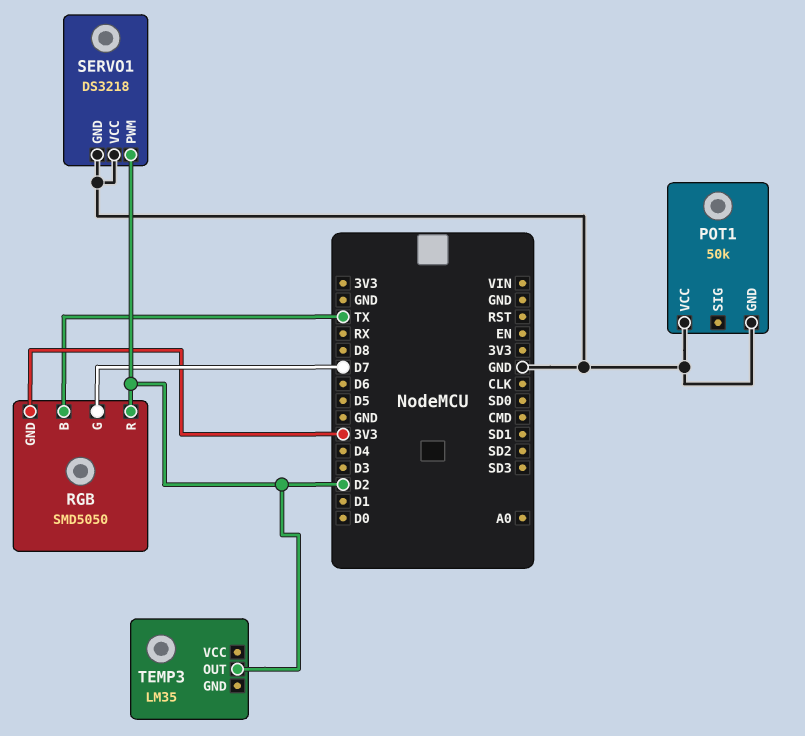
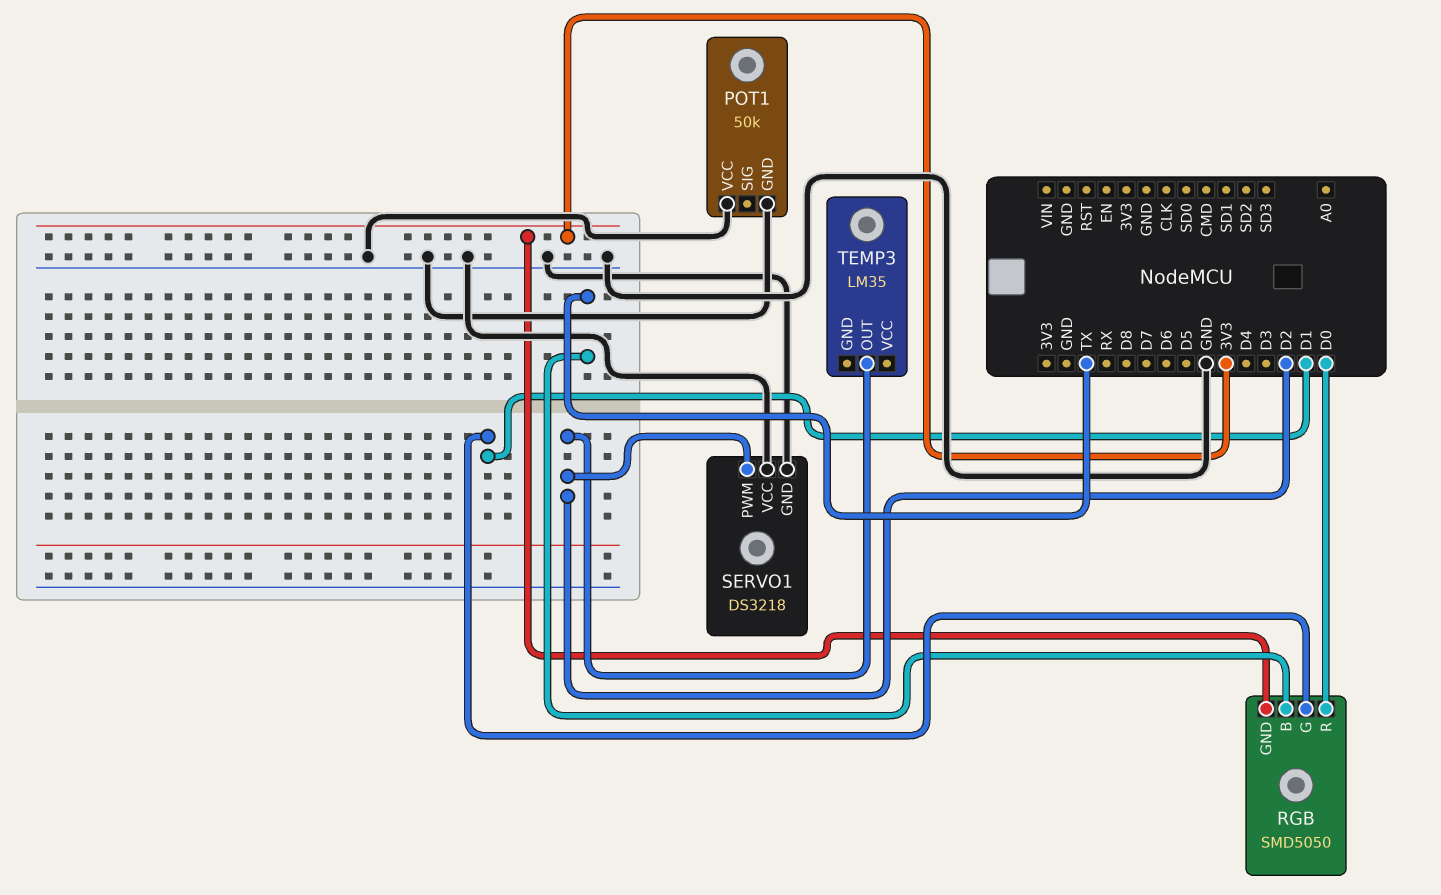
RGB pin G: D7 -> D1
RGB pin R: D2 -> D0

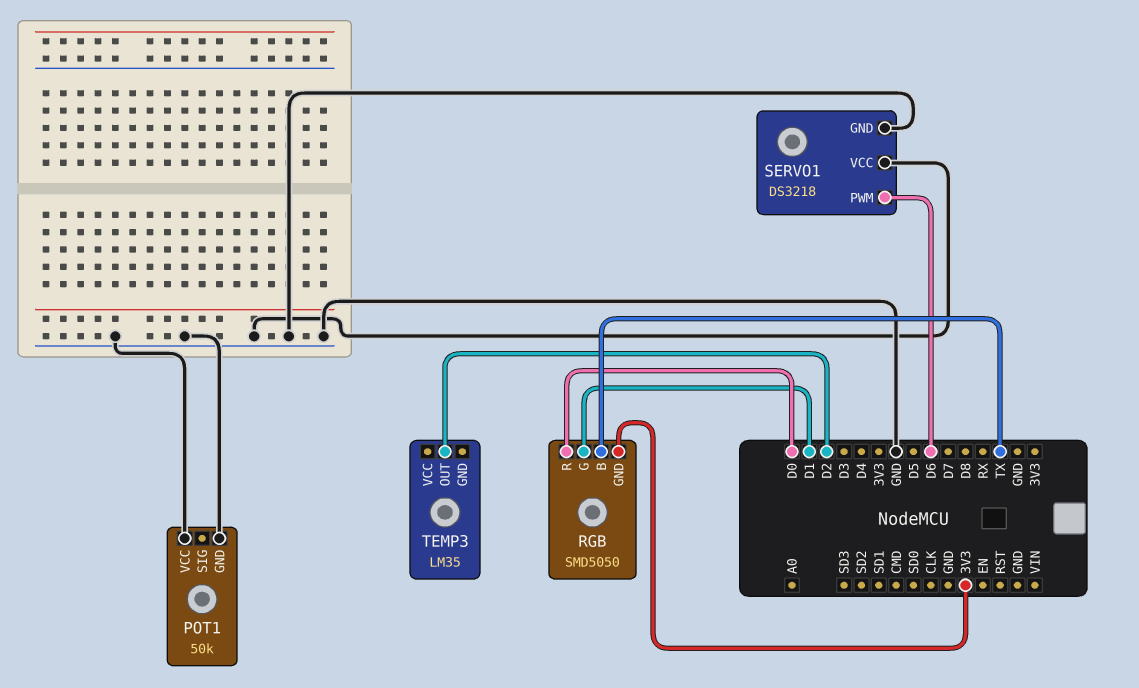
SERVO1 pin PWM: D2 -> D6

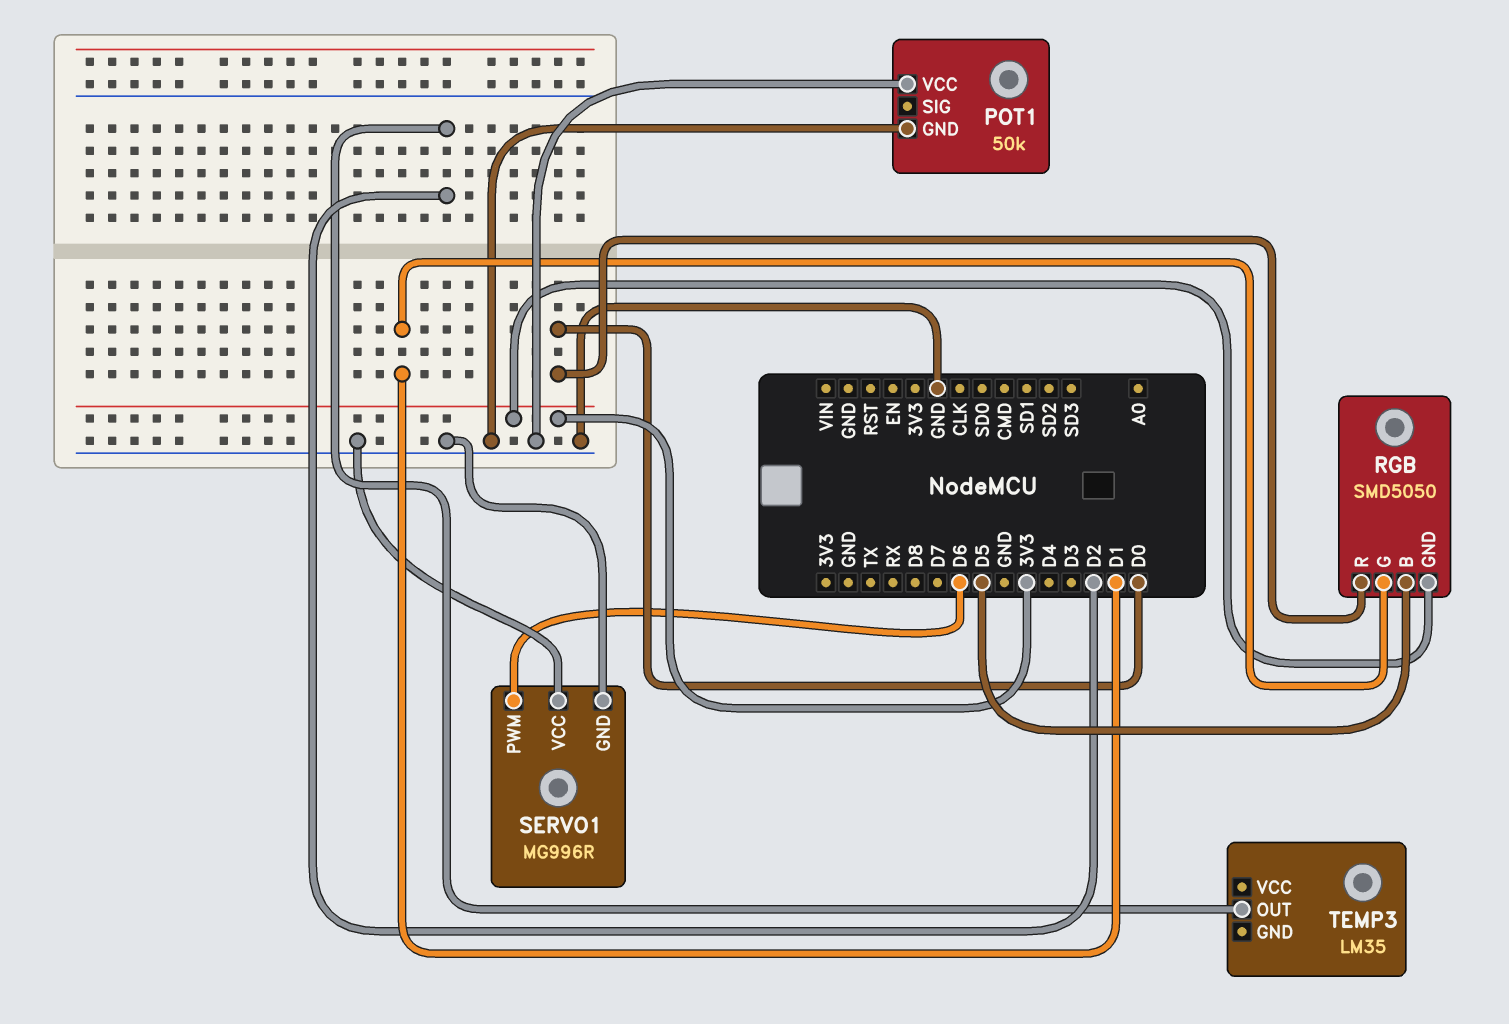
RGB pin B: TX -> D5
SERVO1: DS3218 -> MG996R

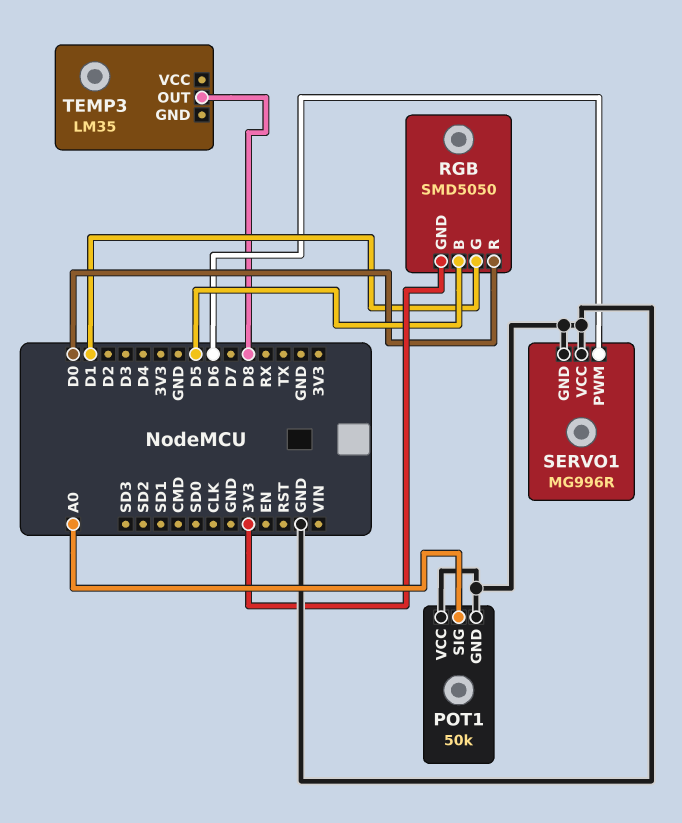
POT1 pin SIG: none -> A0
TEMP3 pin OUT: D2 -> D8

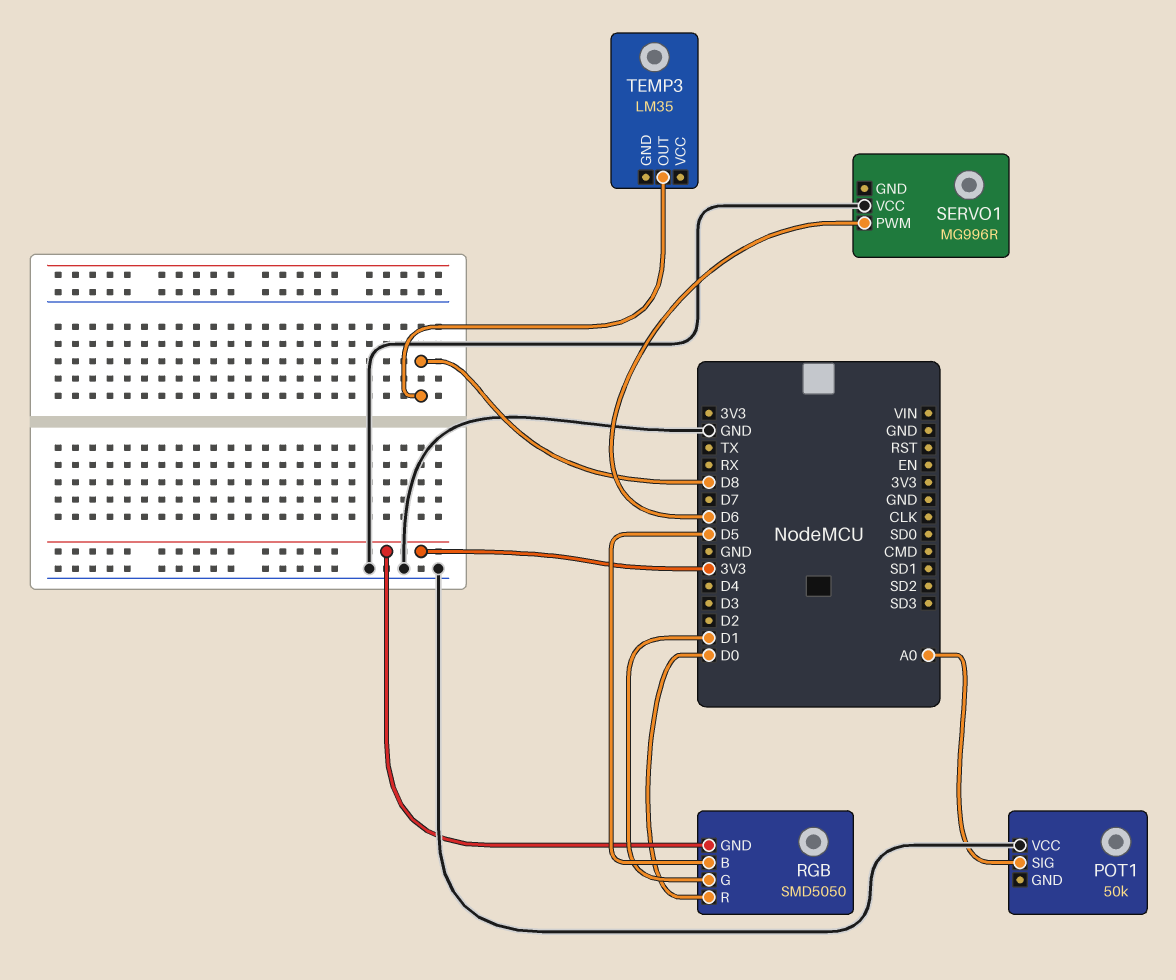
POT1 pin GND: GND -> none
SERVO1 pin GND: GND -> none

